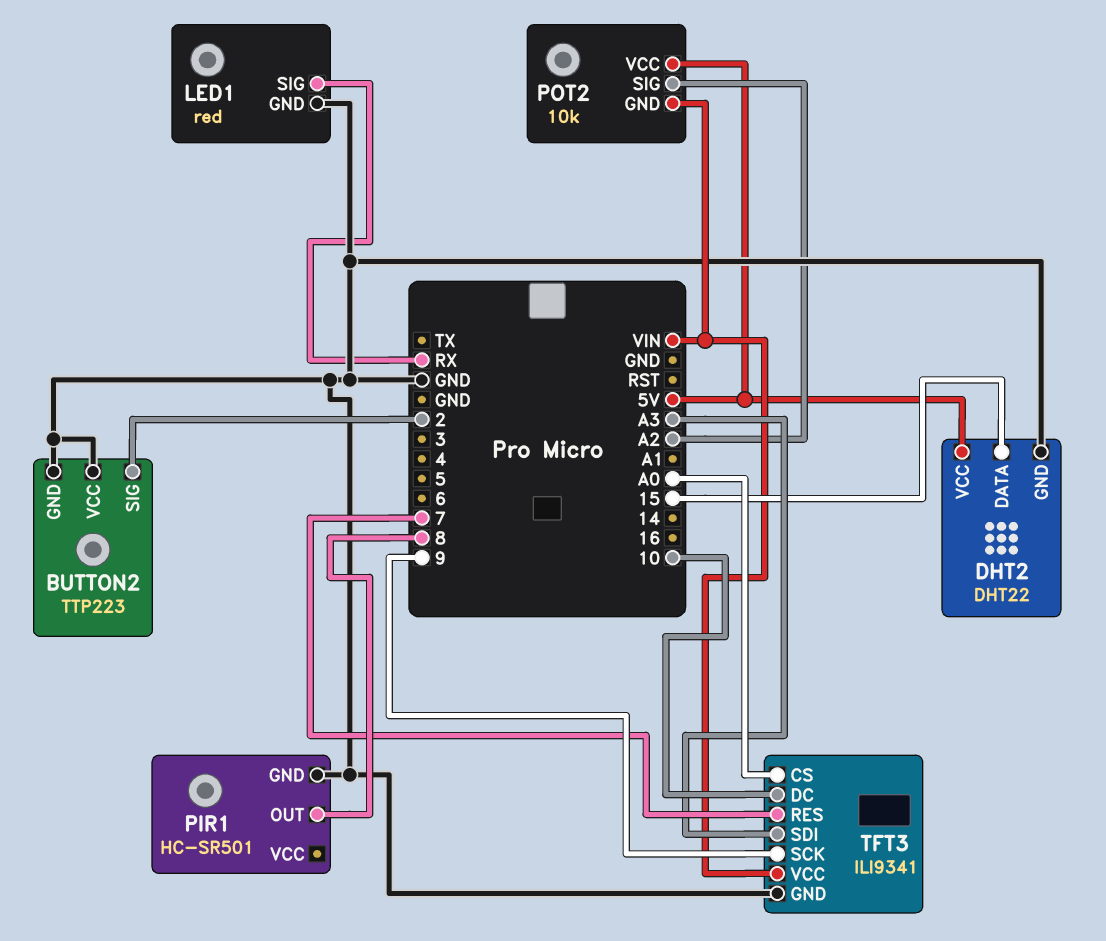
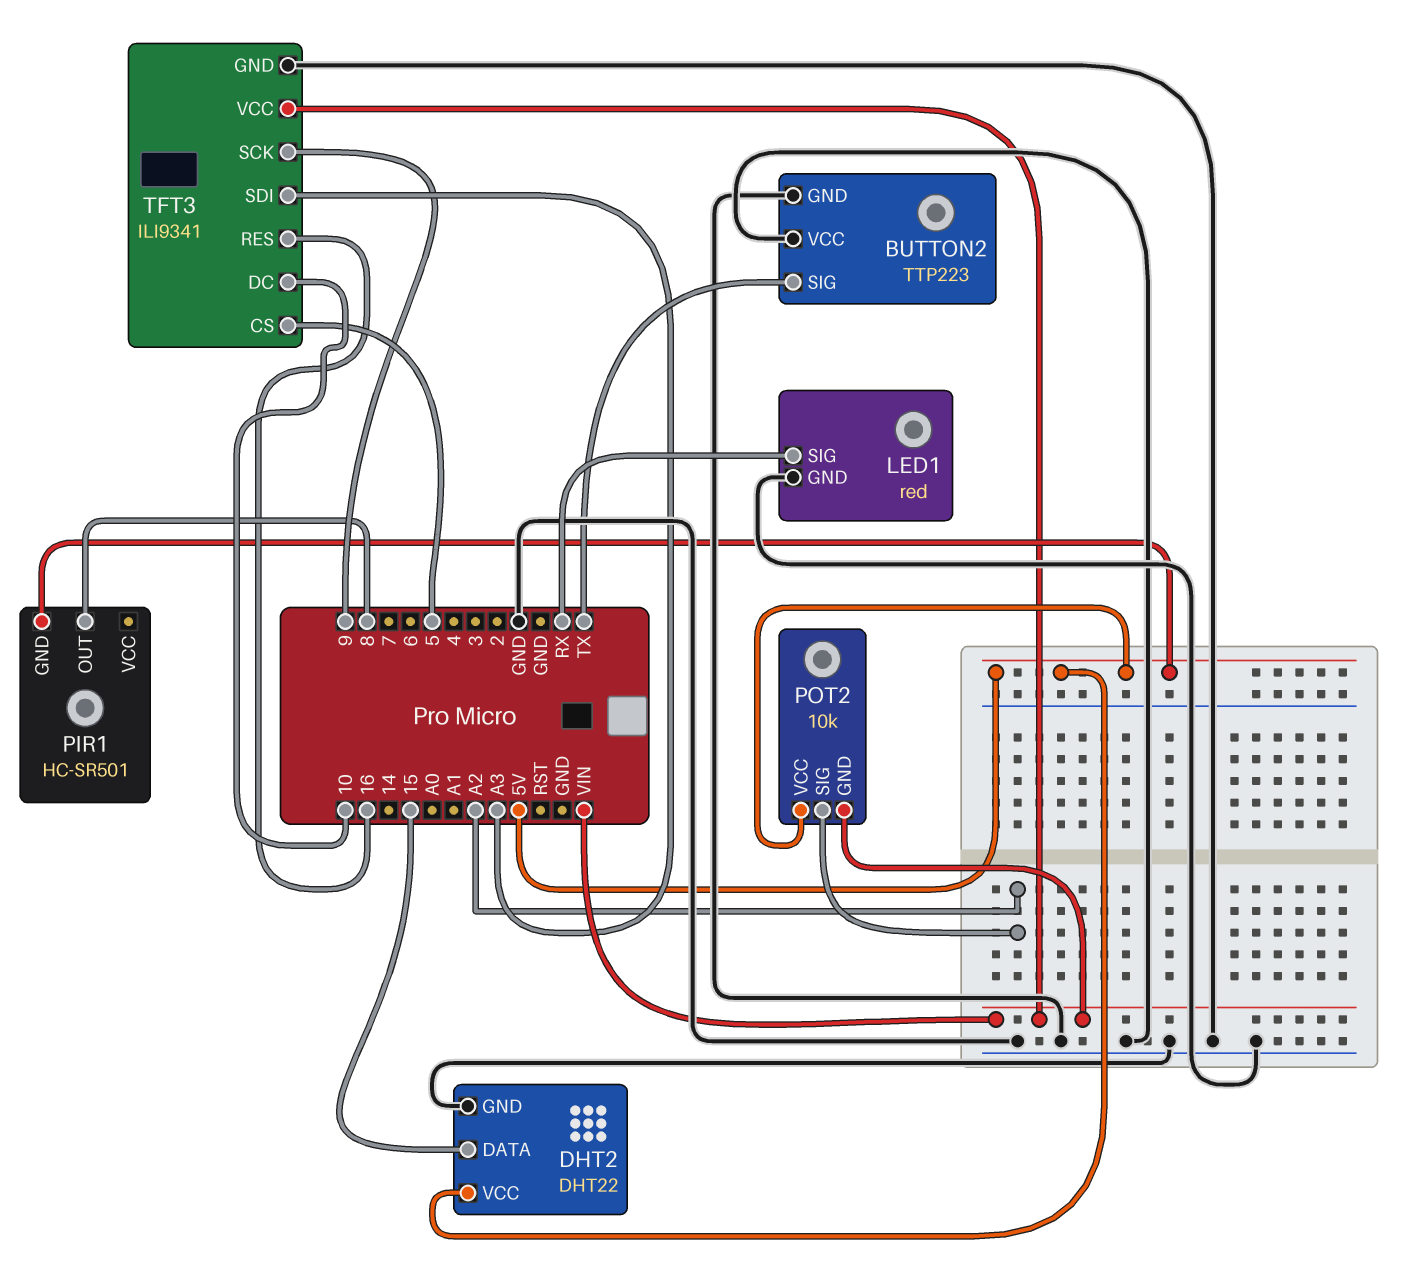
BUTTON2 pin SIG: 2 -> TX
PIR1 pin GND: GND -> 5V
TFT3 pin CS: A0 -> 5
TFT3 pin RES: 7 -> 16

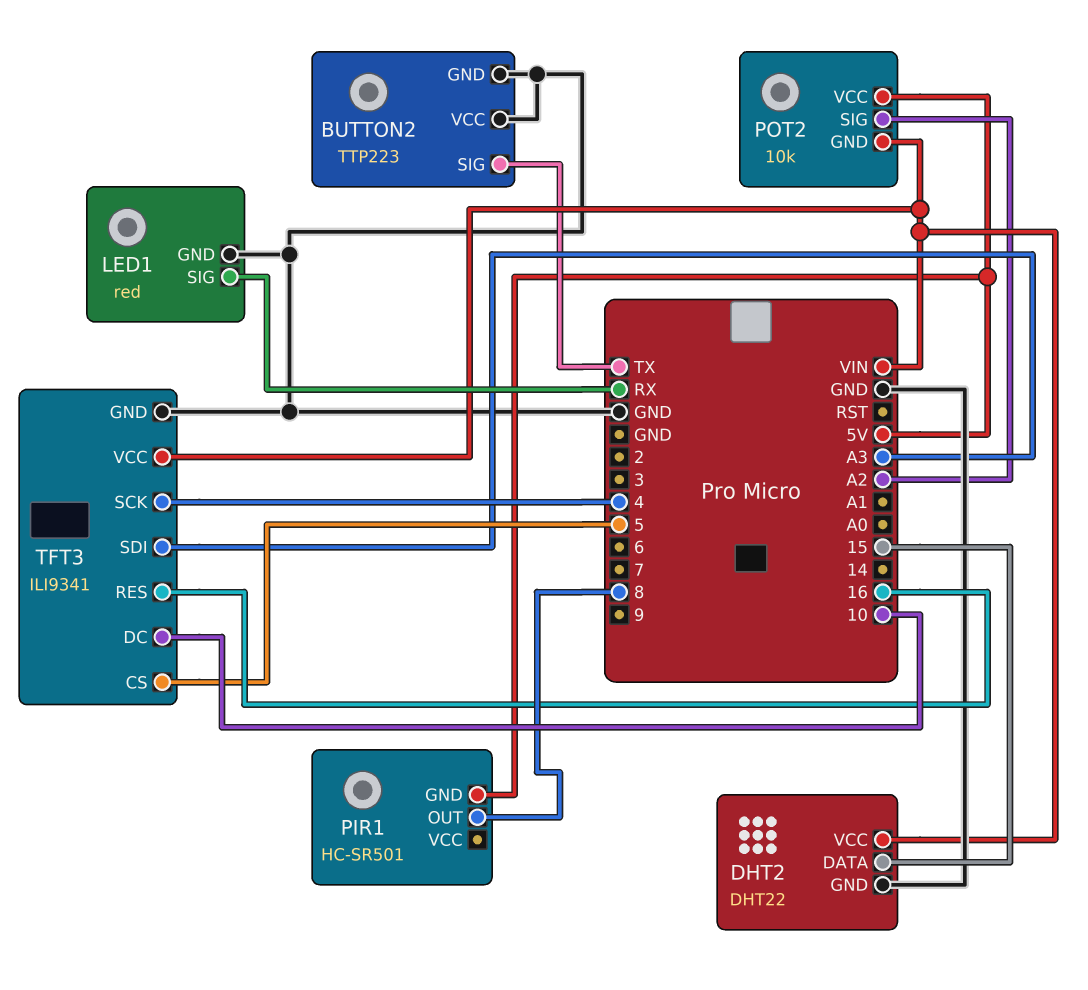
DHT2 pin VCC: 5V -> VIN
TFT3 pin SCK: 9 -> 4

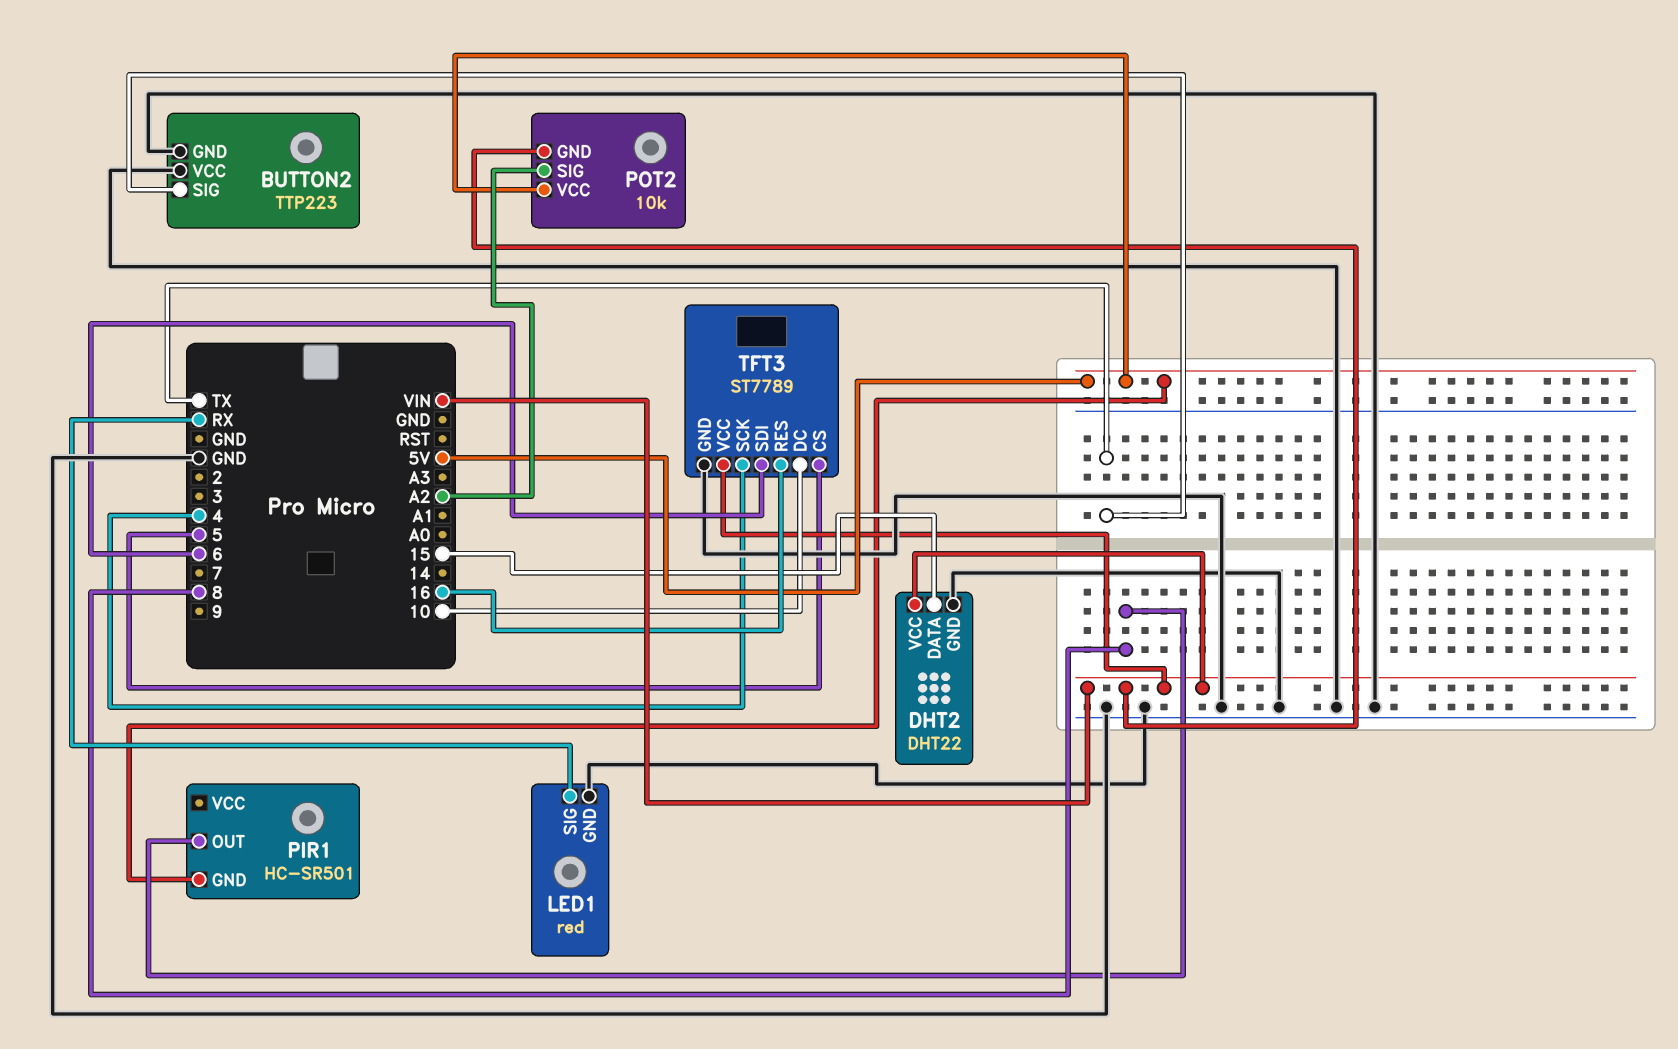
TFT3: ILI9341 -> ST7789
TFT3 pin SDI: A3 -> 6

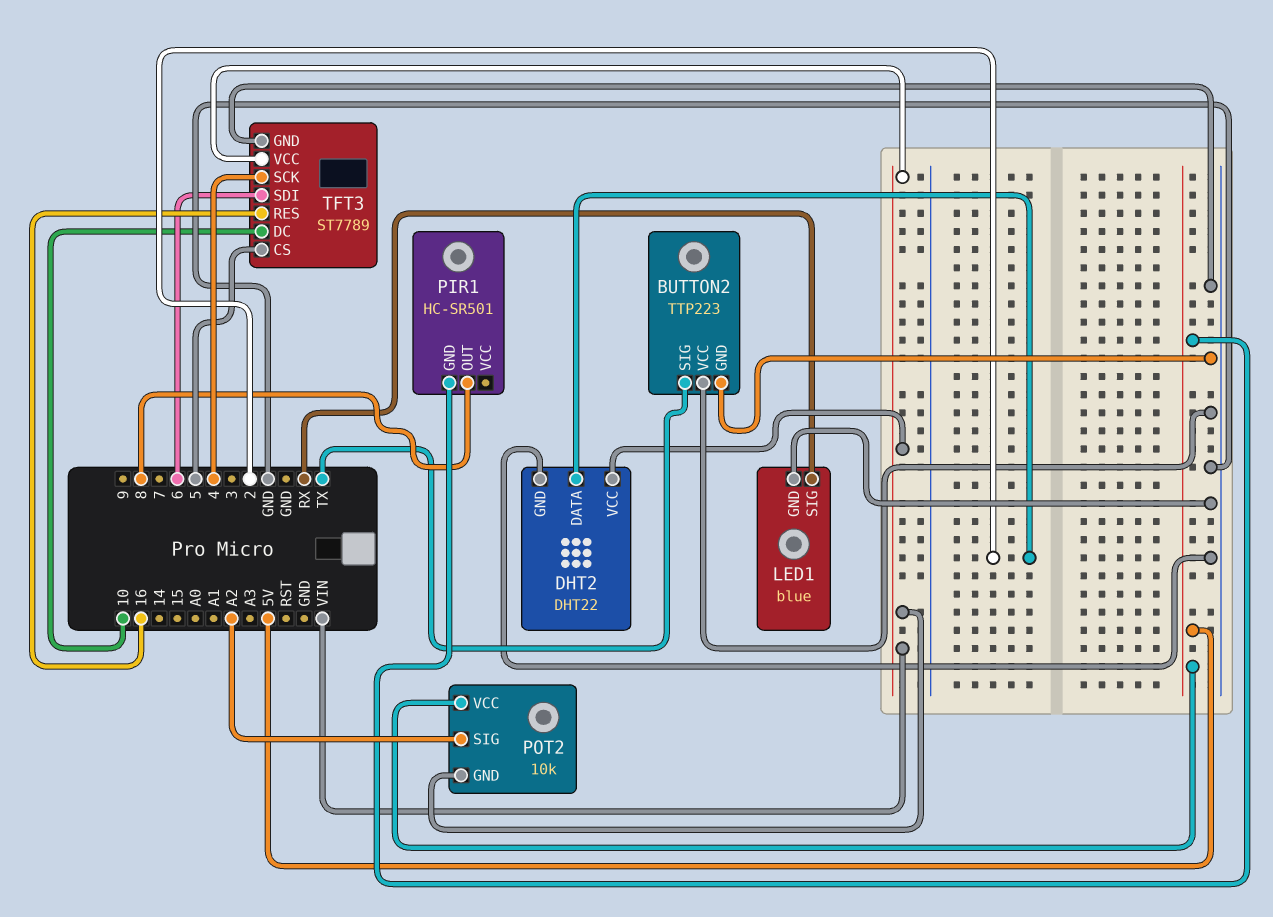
DHT2 pin DATA: 15 -> 2
LED1: red -> blue

